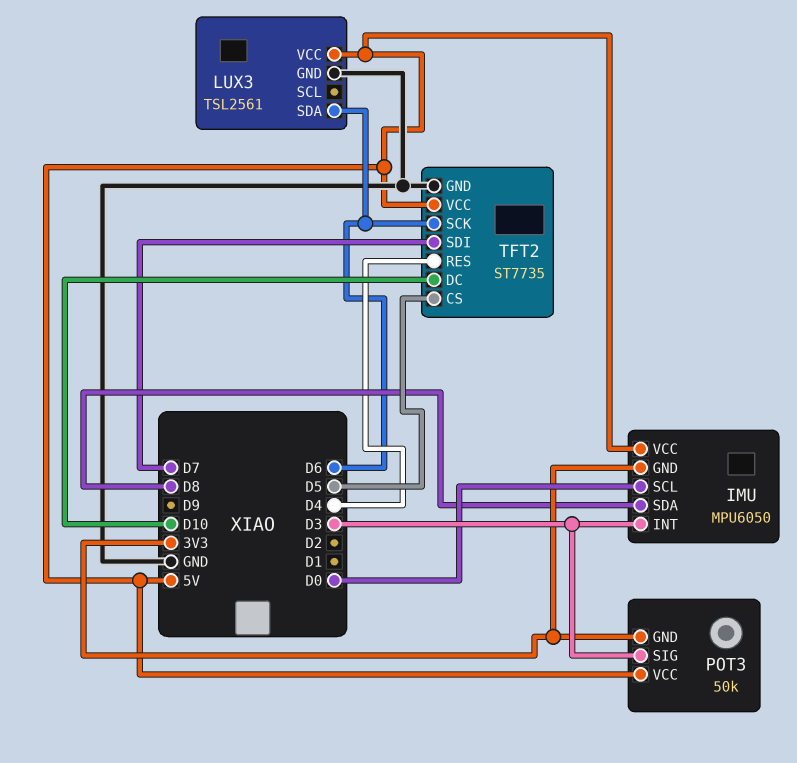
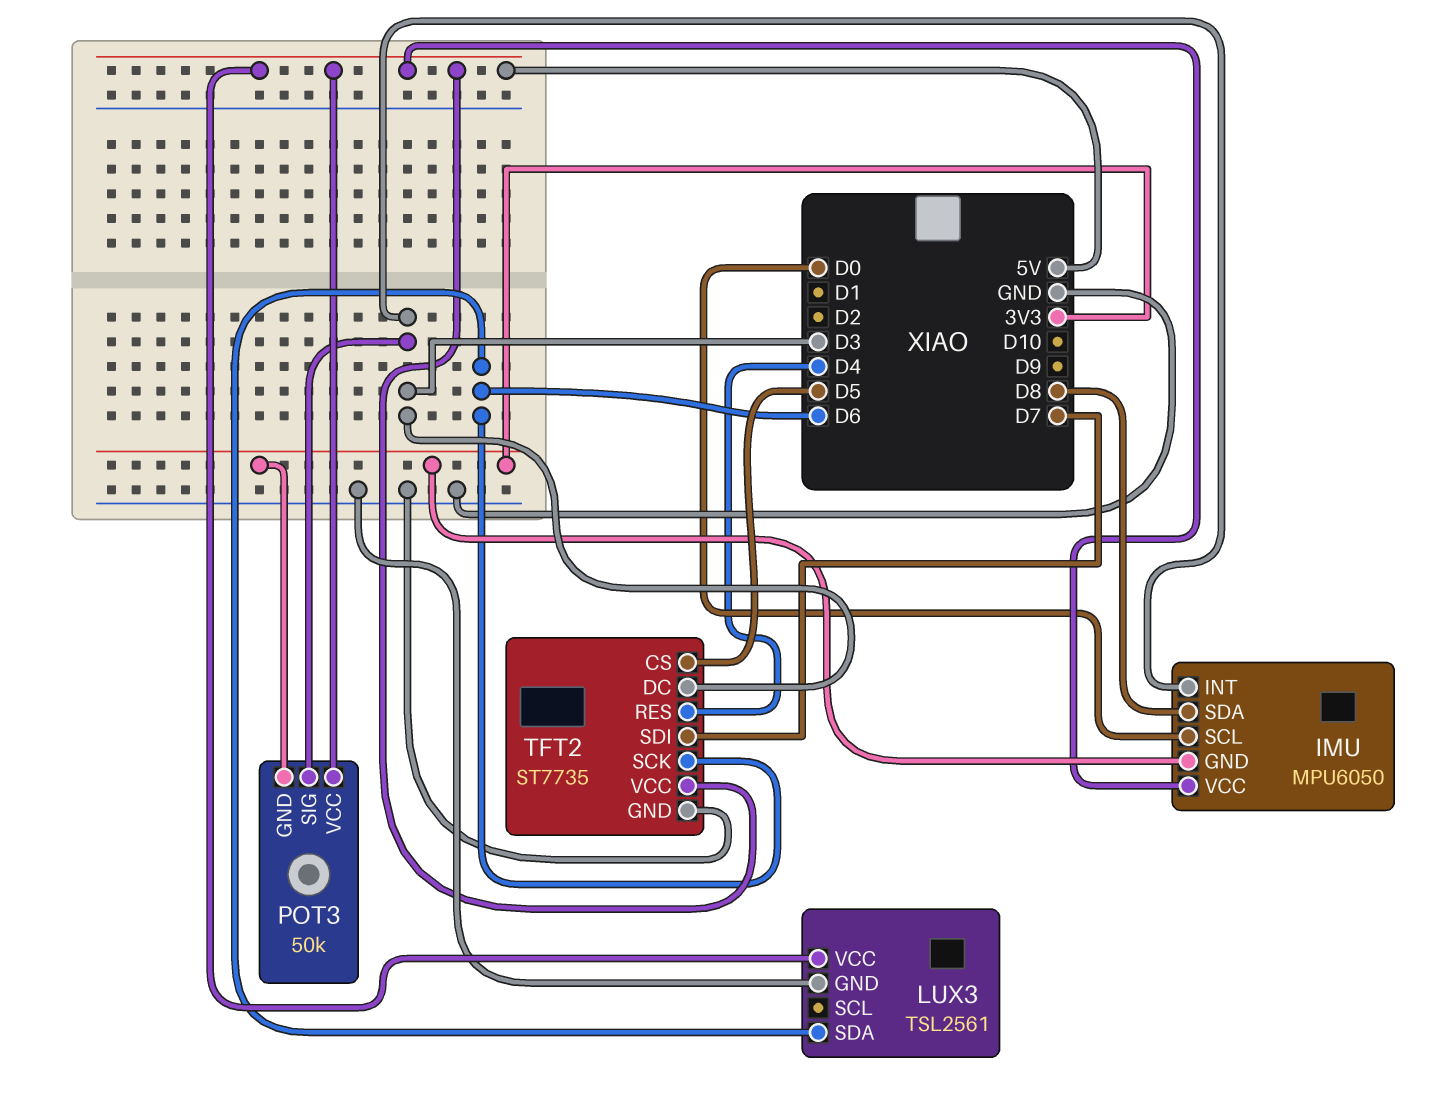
TFT2 pin DC: D10 -> D3

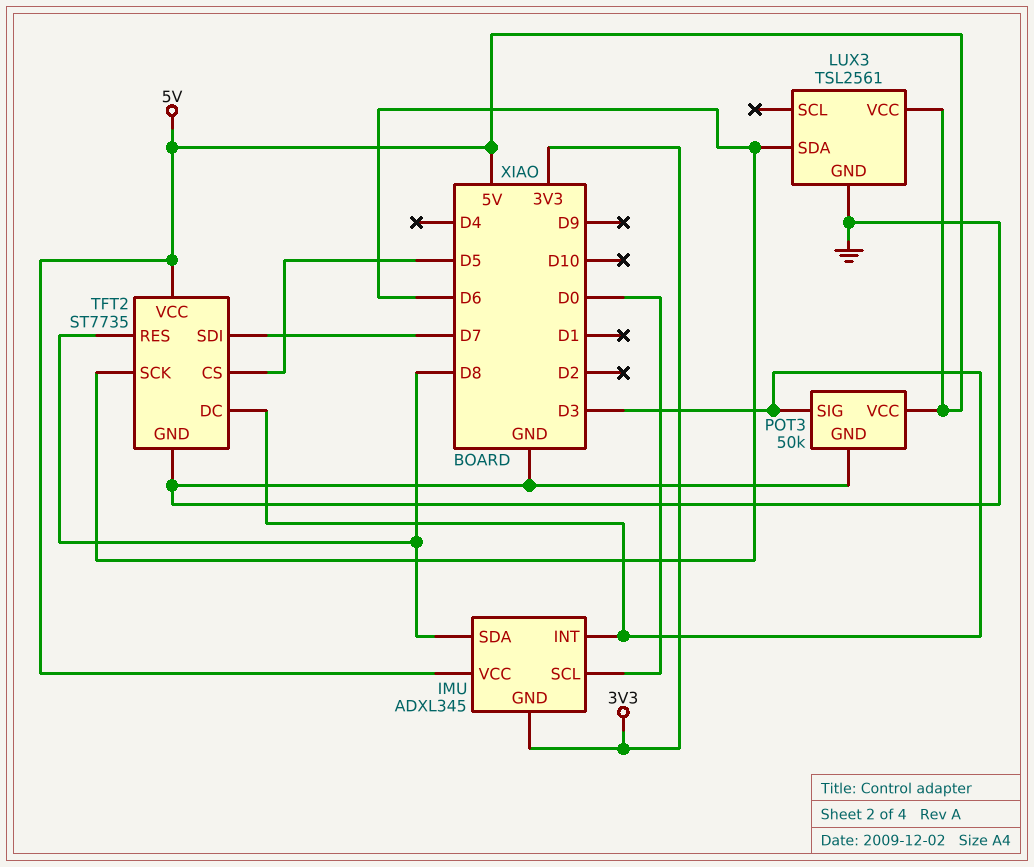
IMU: MPU6050 -> ADXL345
POT3 pin GND: 3V3 -> GND
TFT2 pin RES: D4 -> D8

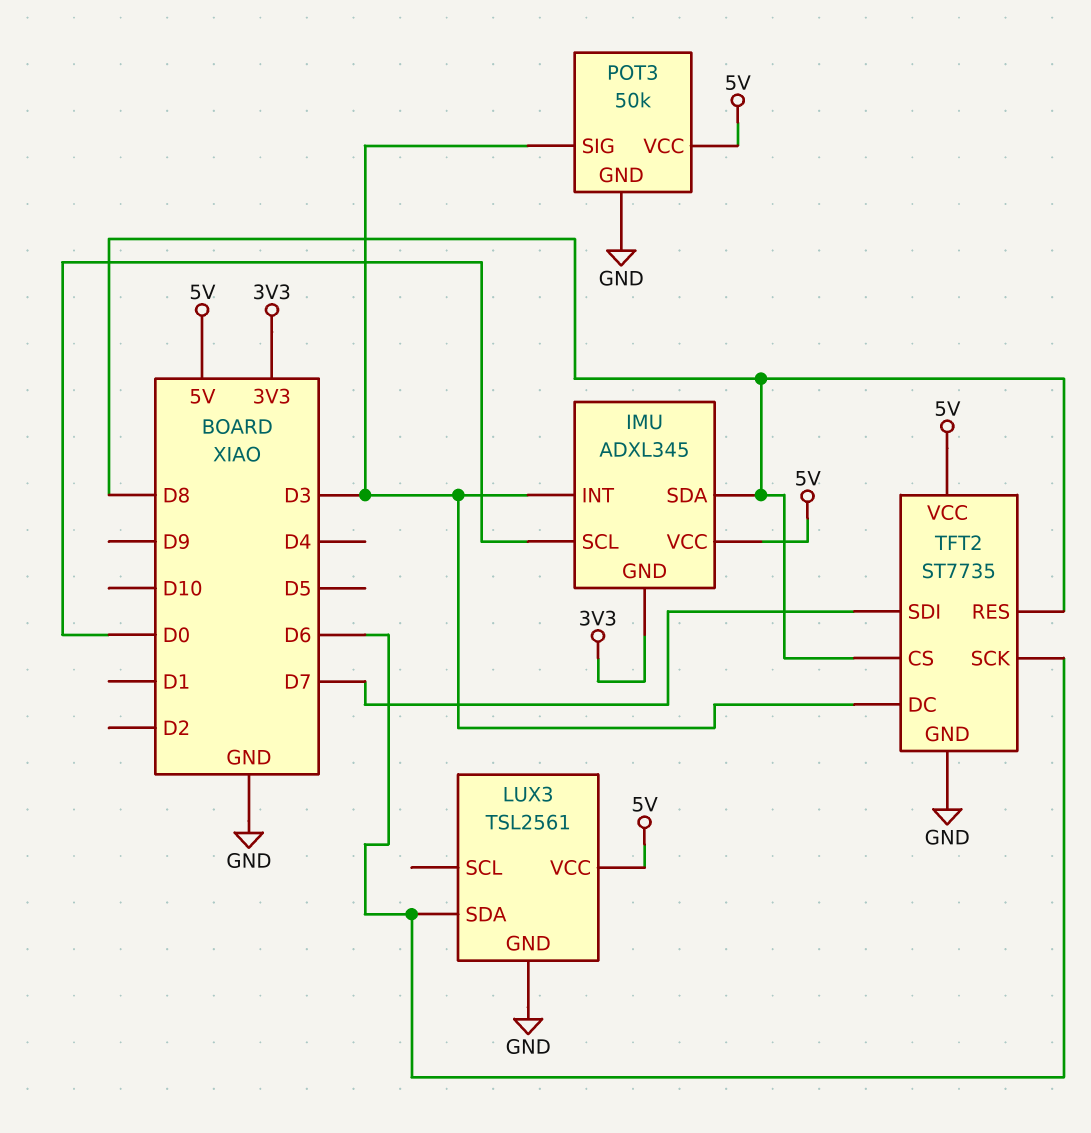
TFT2 pin CS: D5 -> D8

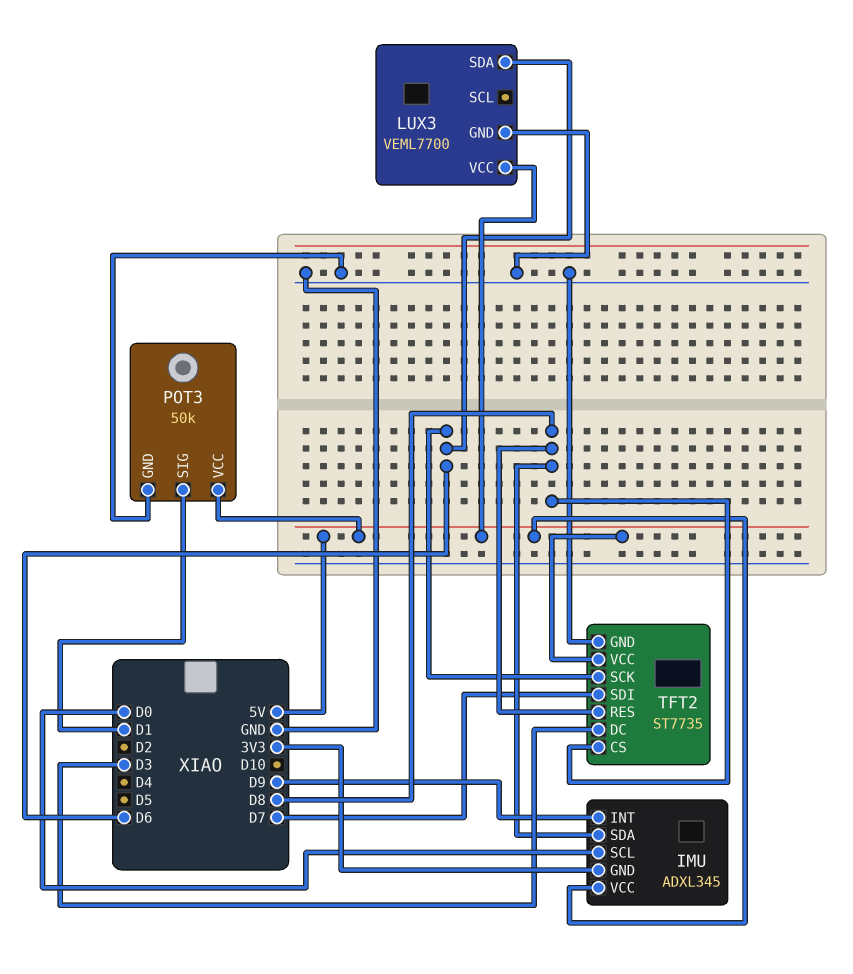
IMU pin INT: D3 -> D9
LUX3: TSL2561 -> VEML7700
POT3 pin SIG: D3 -> D1

